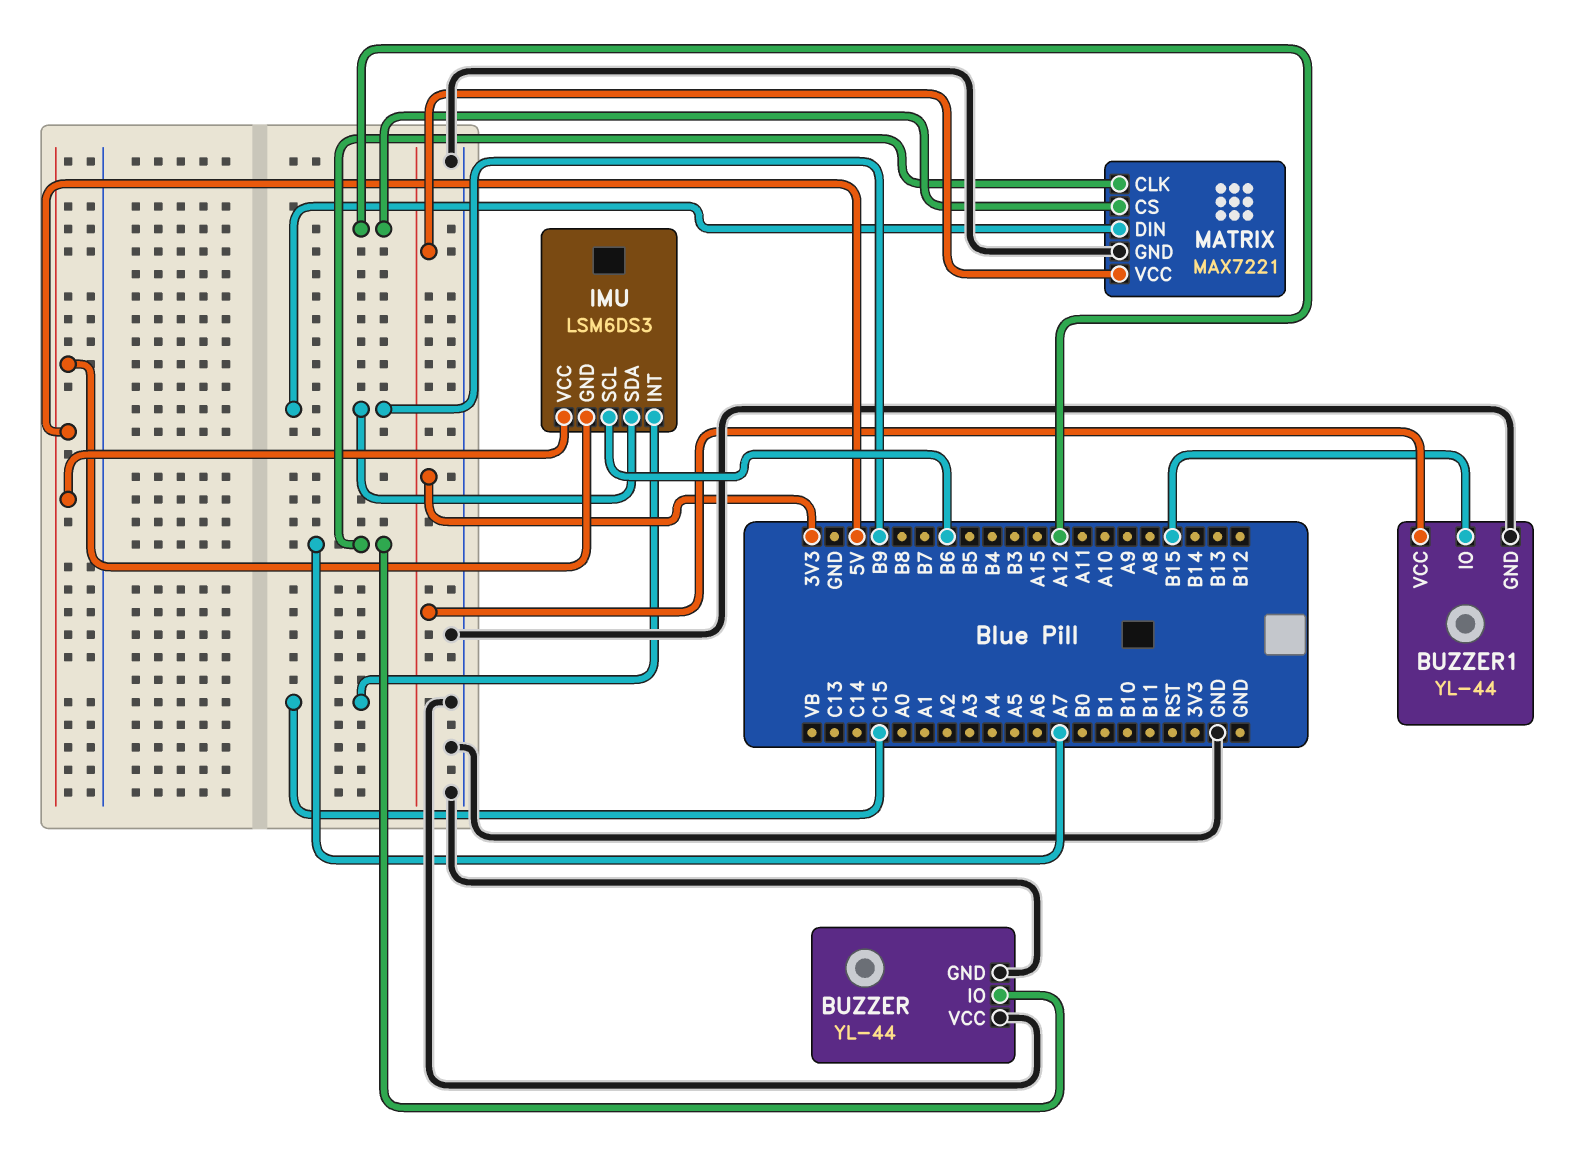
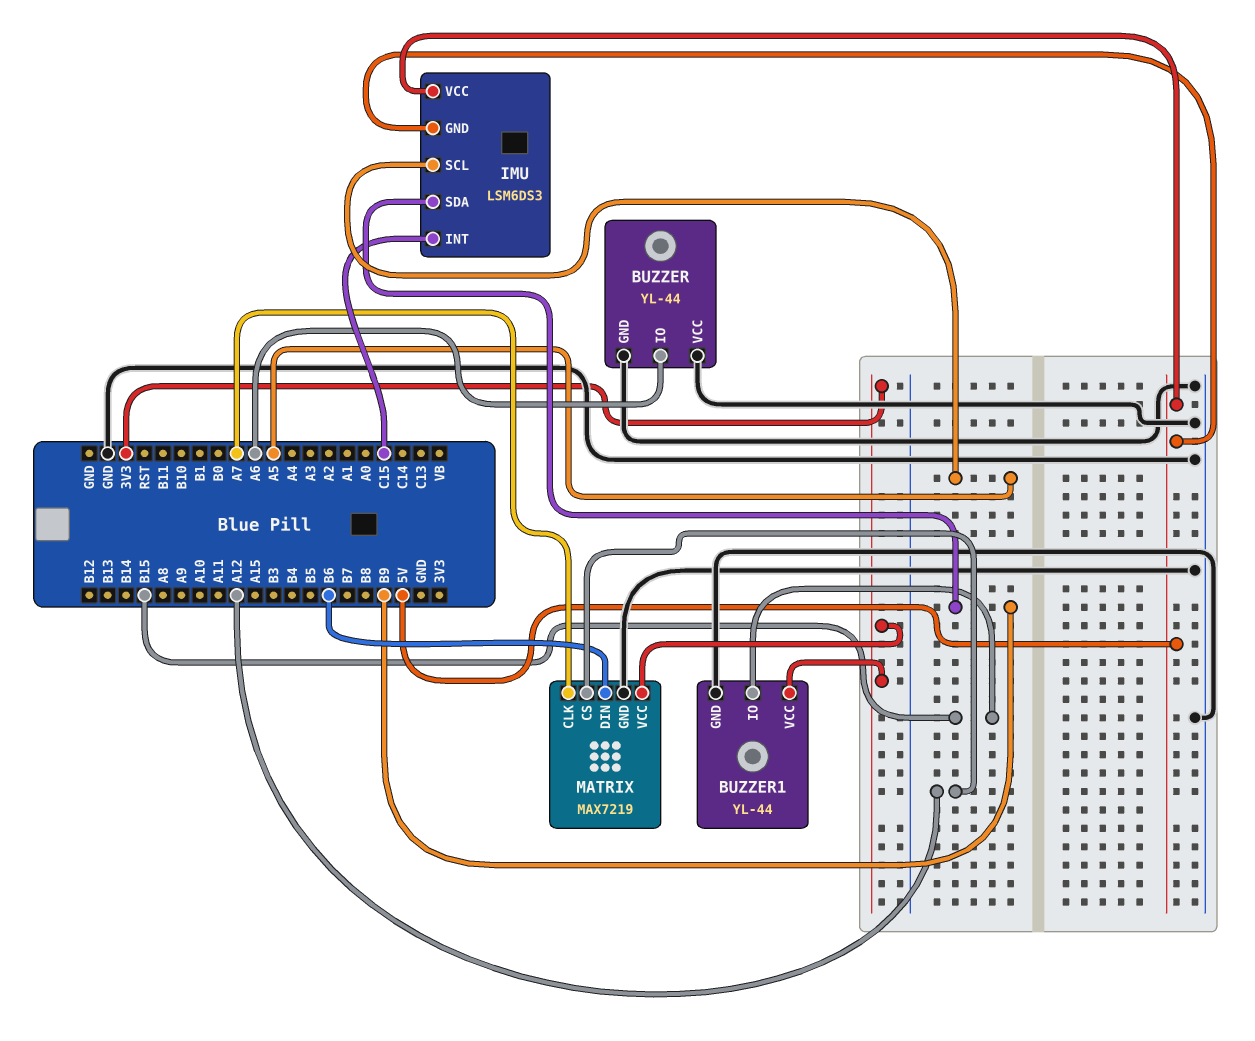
BUZZER pin IO: A7 -> A6
IMU pin SCL: B6 -> A5
MATRIX: MAX7221 -> MAX7219
MATRIX pin DIN: B9 -> B6

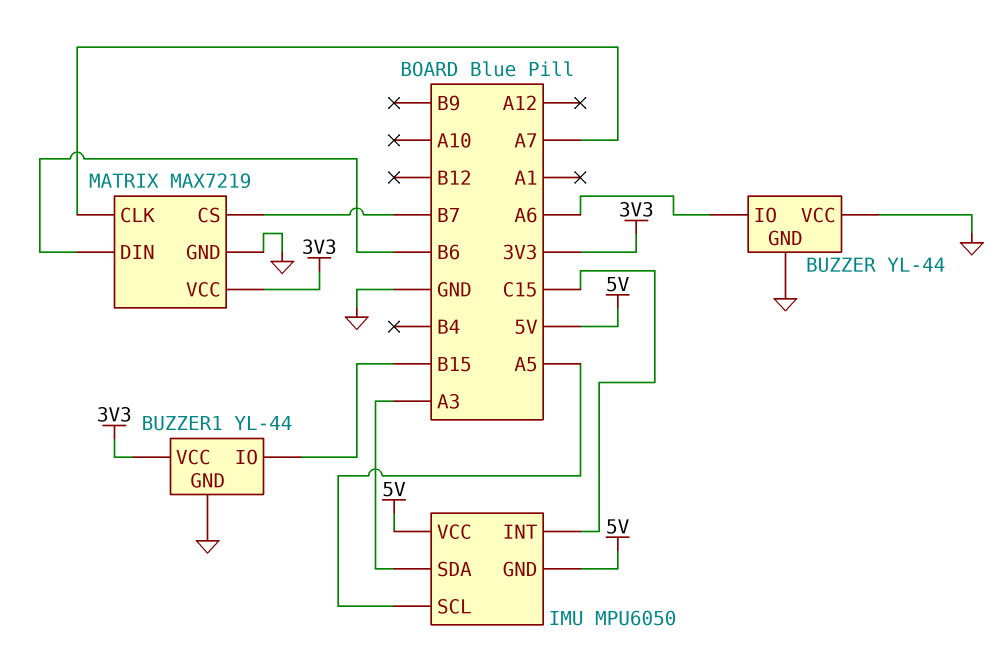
IMU: LSM6DS3 -> MPU6050
IMU pin SDA: B9 -> A3
MATRIX pin CS: A12 -> B7

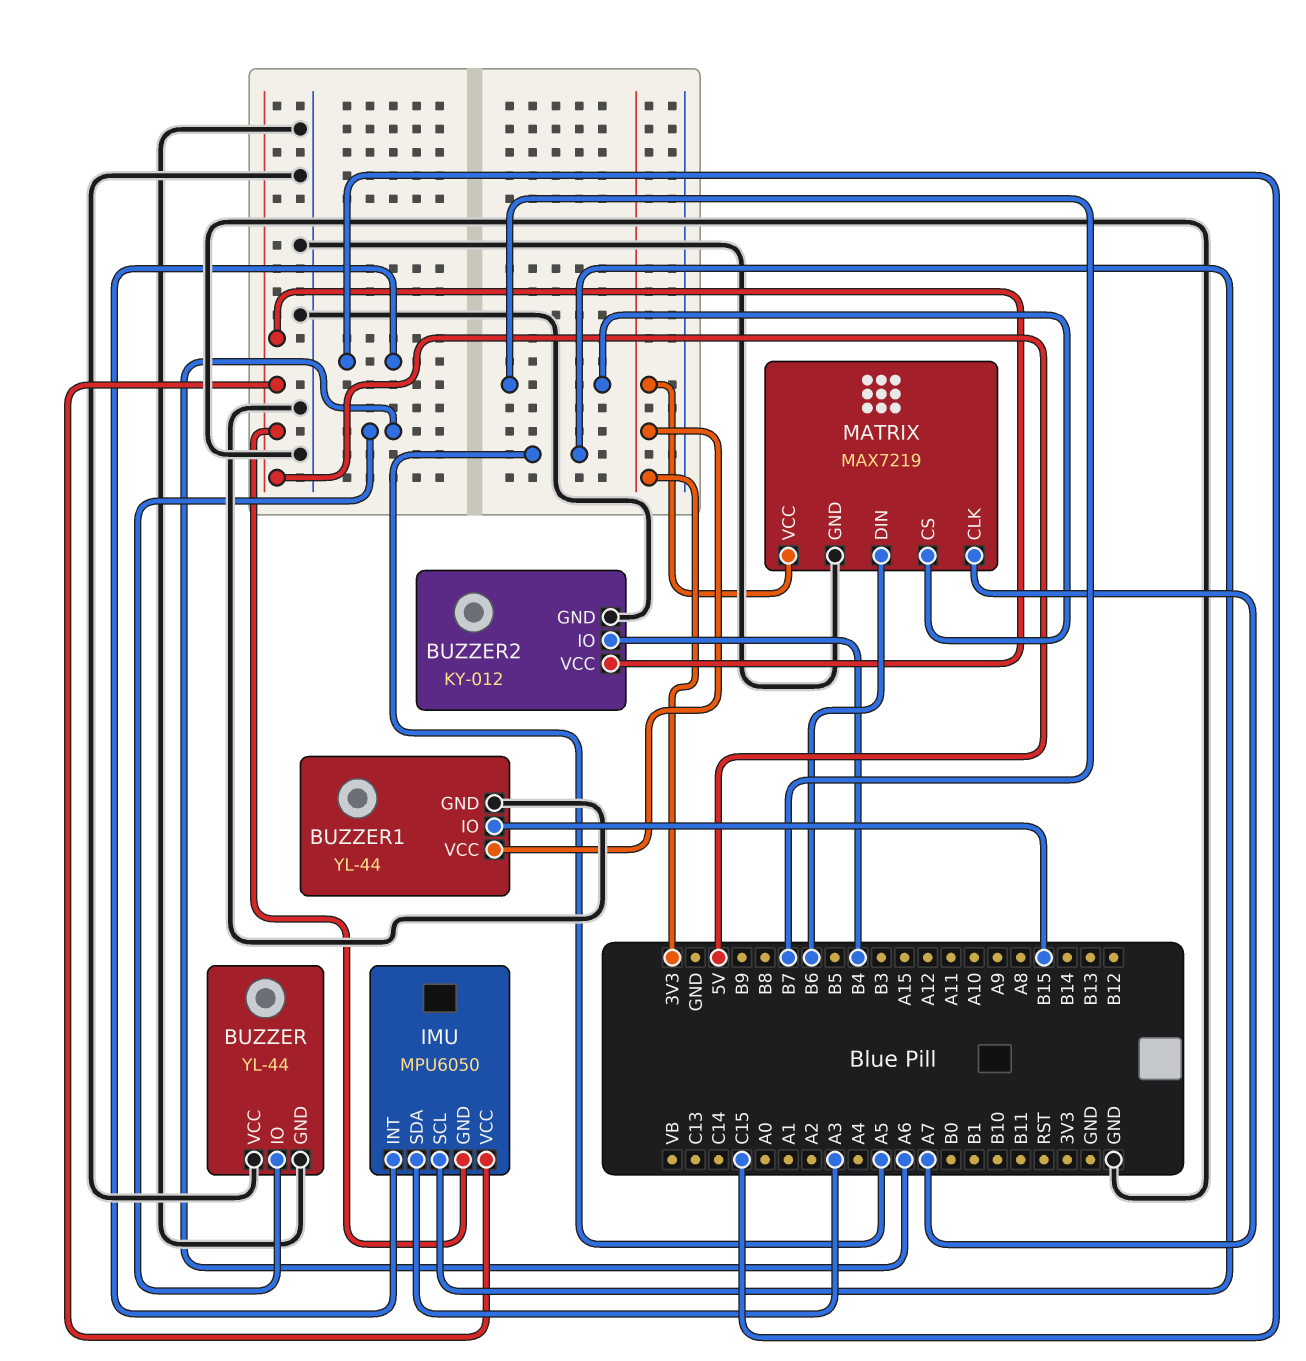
BUZZER2: none -> KY-012
BUZZER2 pin GND: none -> GND
BUZZER2 pin IO: none -> B4
BUZZER2 pin VCC: none -> 5V

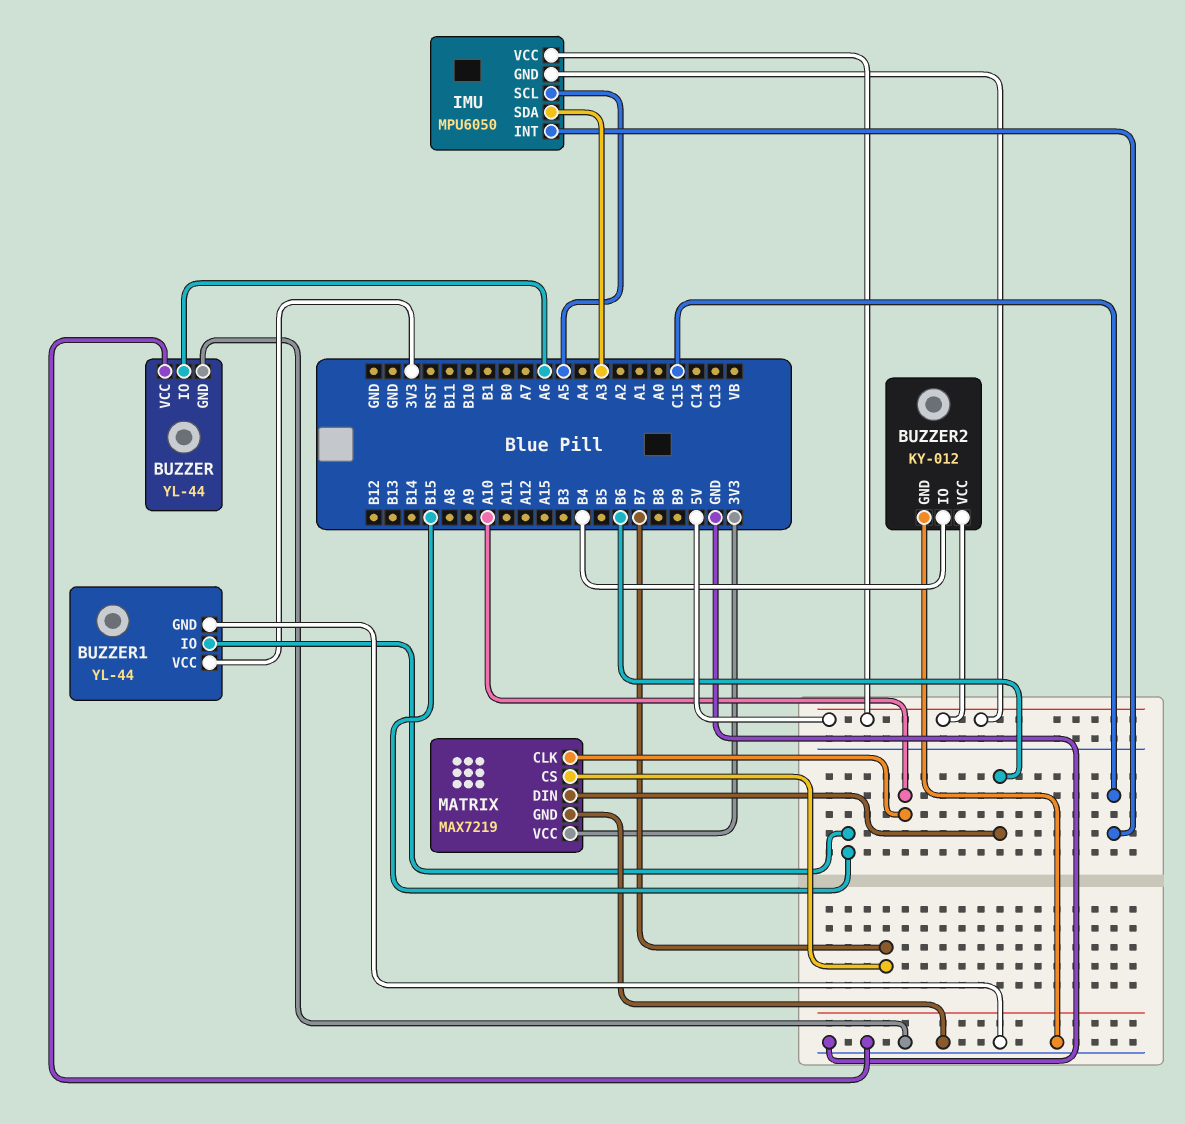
MATRIX pin CLK: A7 -> A10

